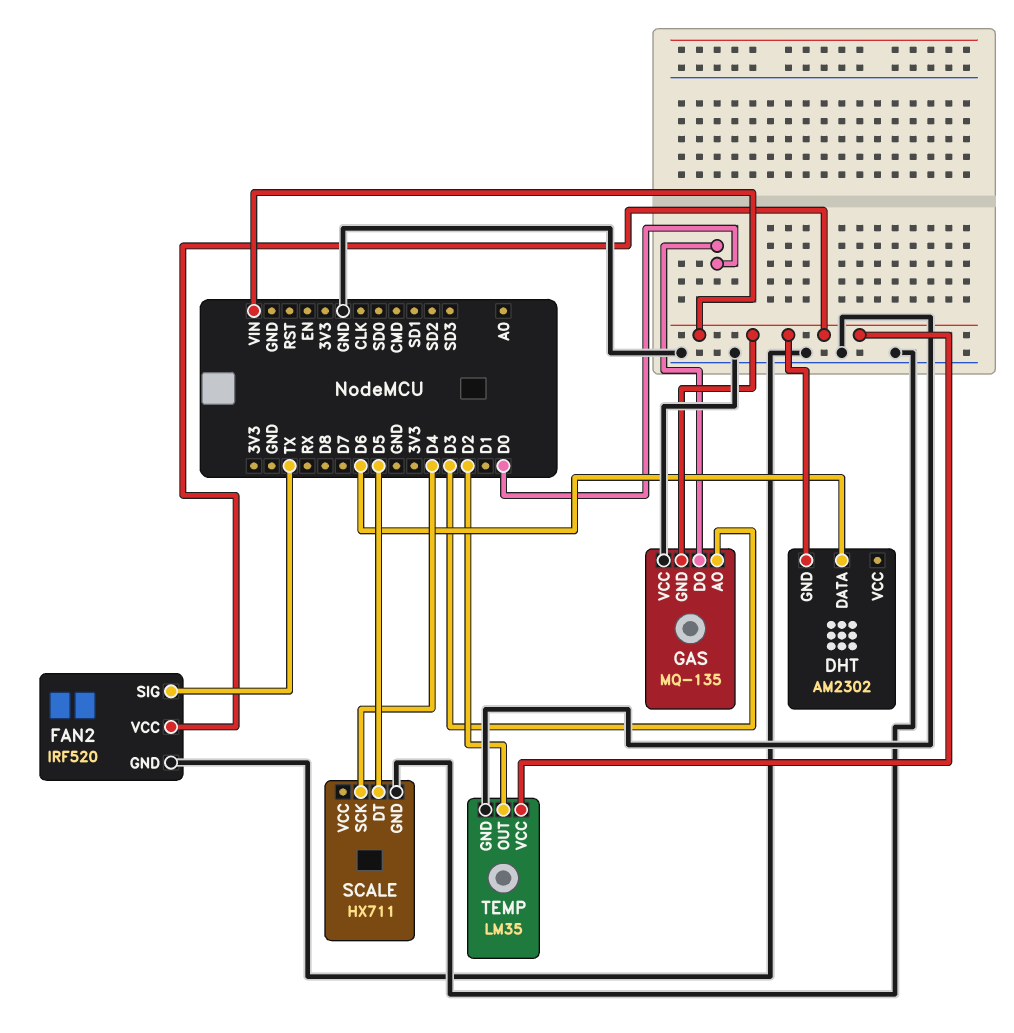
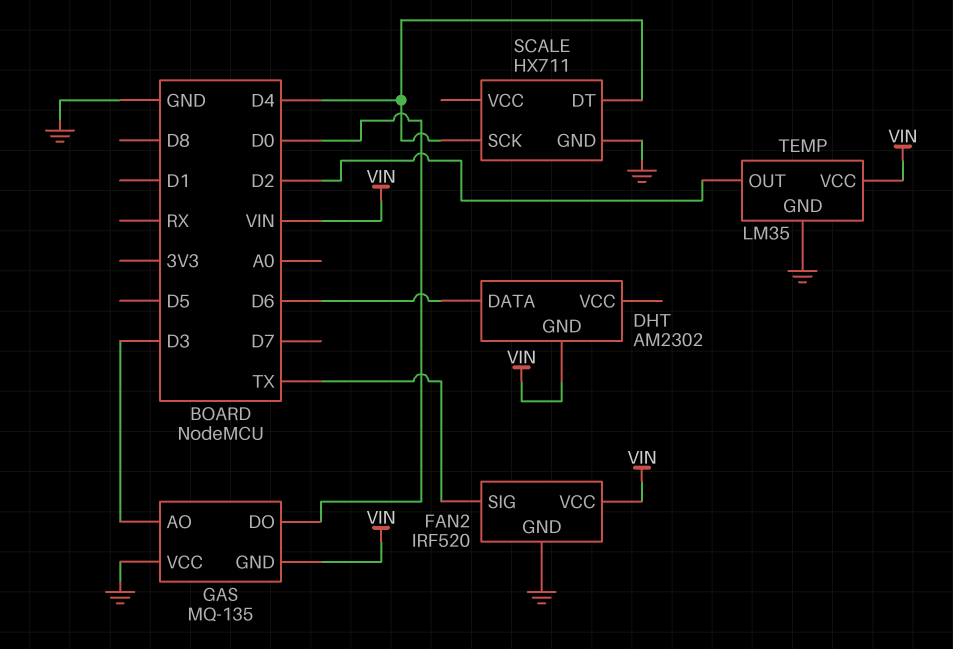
SCALE pin DT: D5 -> D4

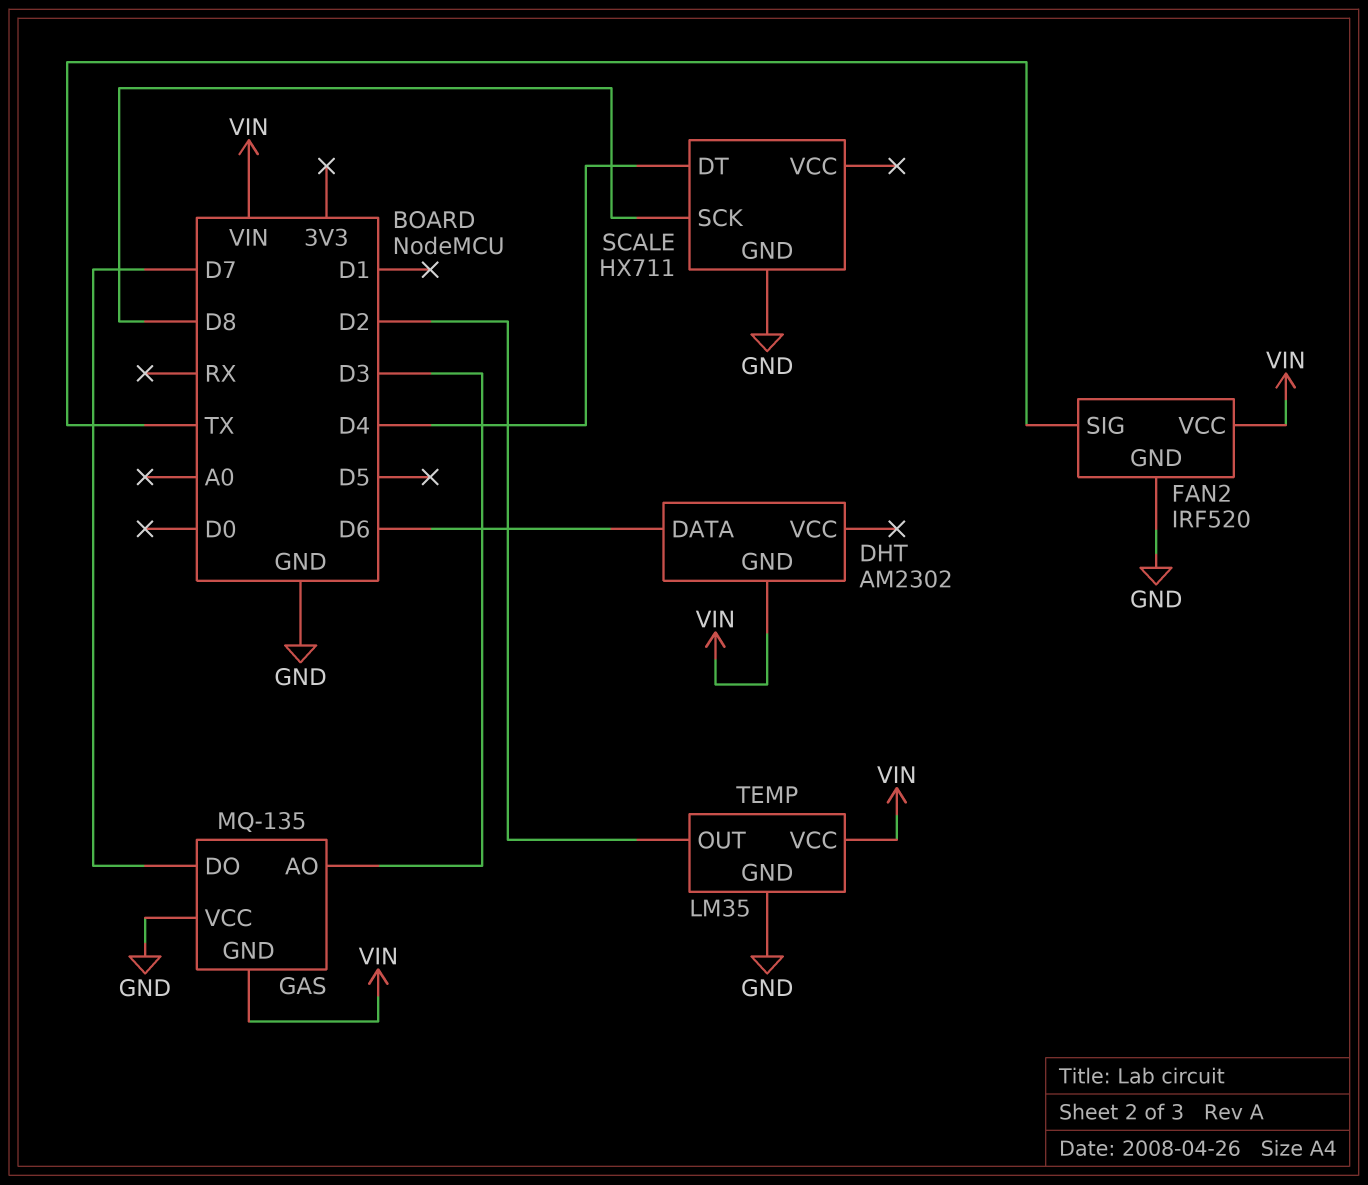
GAS pin DO: D0 -> D7
SCALE pin SCK: D4 -> D8

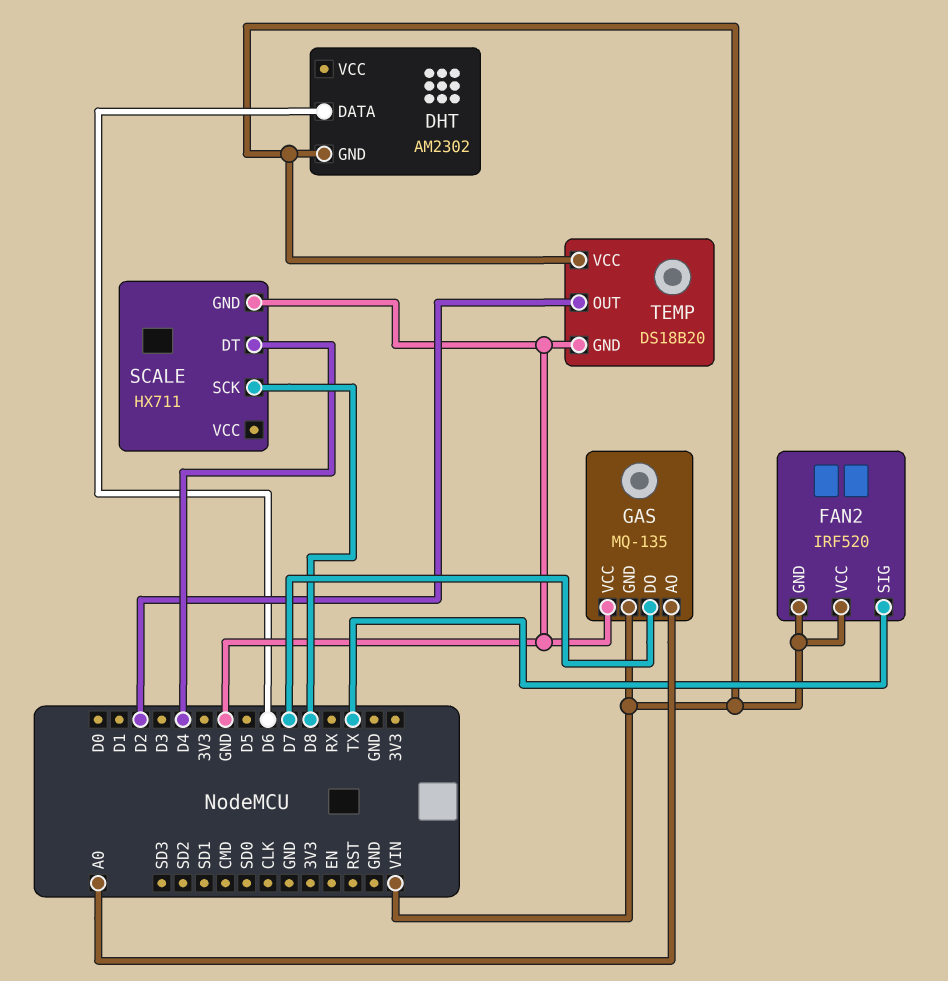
FAN2 pin GND: GND -> VIN
GAS pin AO: D3 -> A0
TEMP: LM35 -> DS18B20

